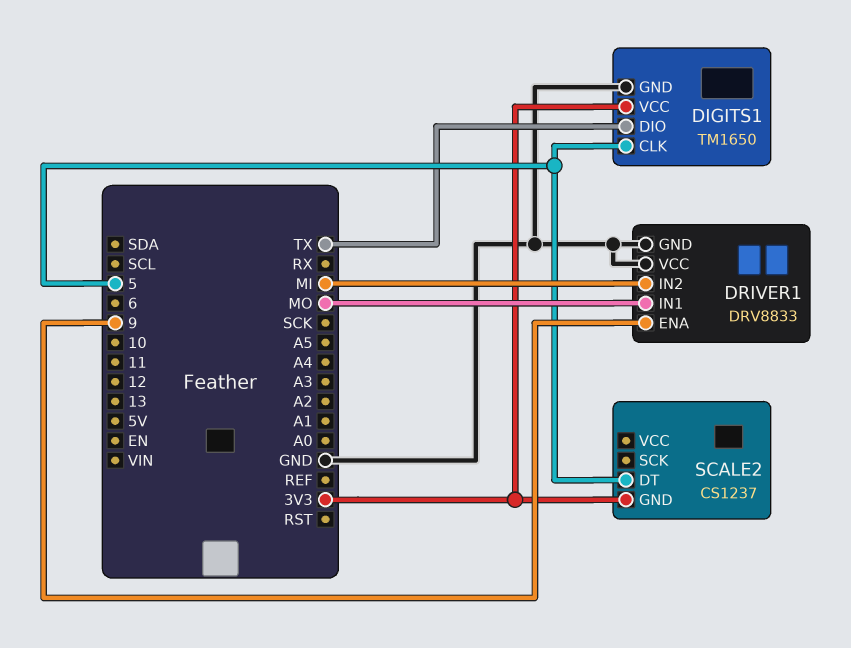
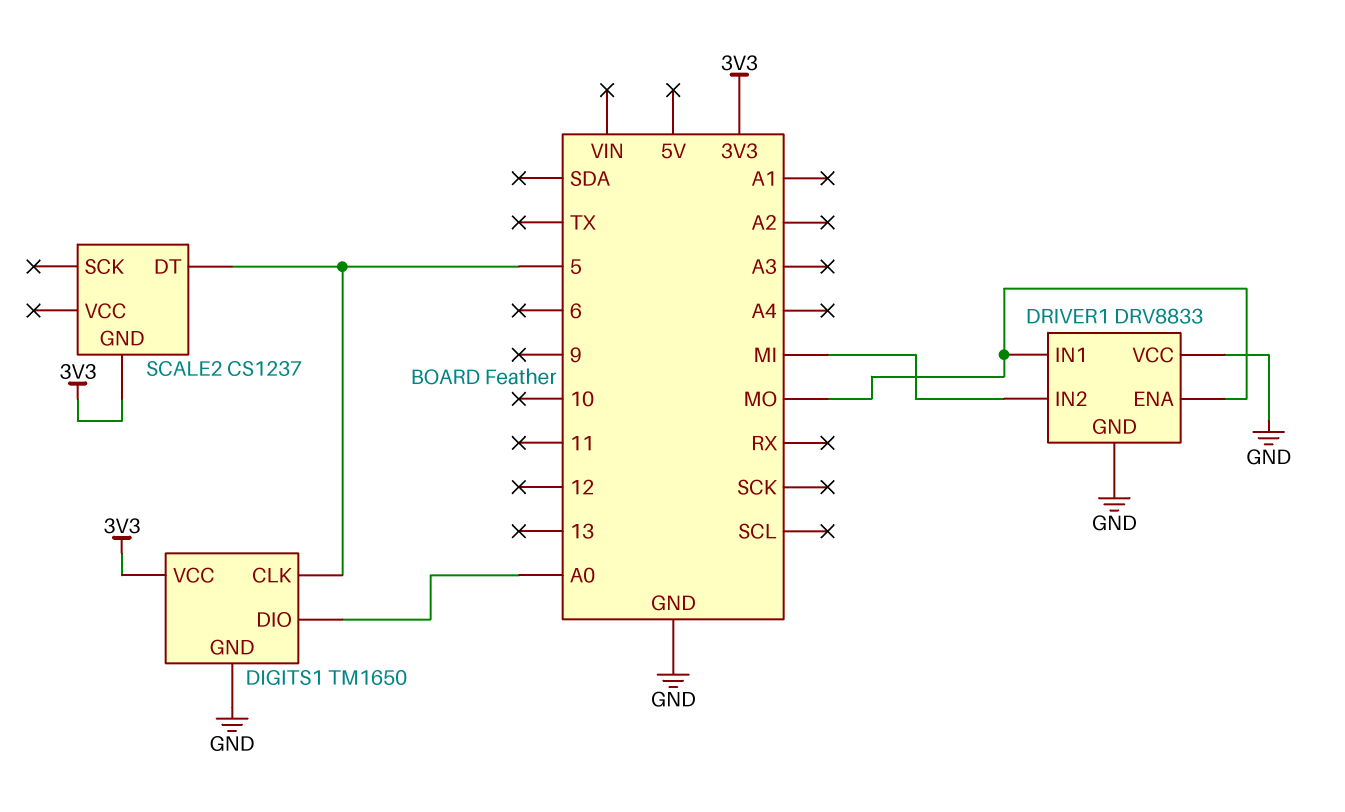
DIGITS1 pin DIO: TX -> A0
DRIVER1 pin ENA: 9 -> MO

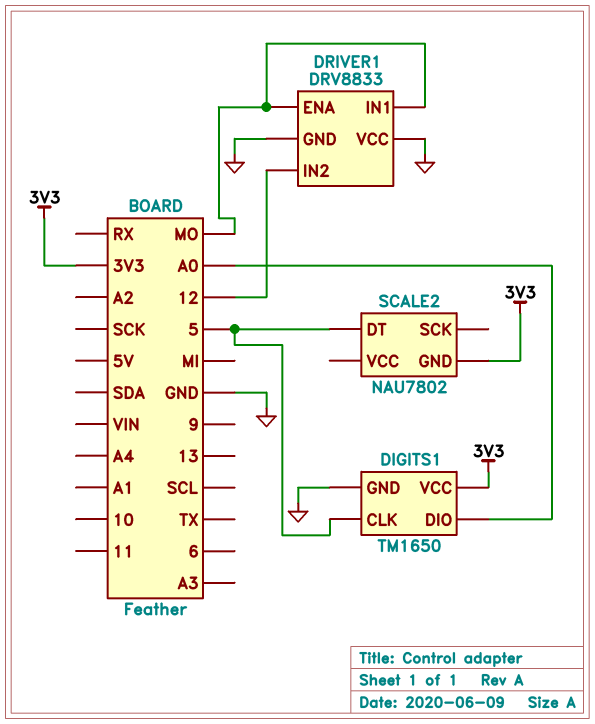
DRIVER1 pin IN2: MI -> 12
SCALE2: CS1237 -> NAU7802

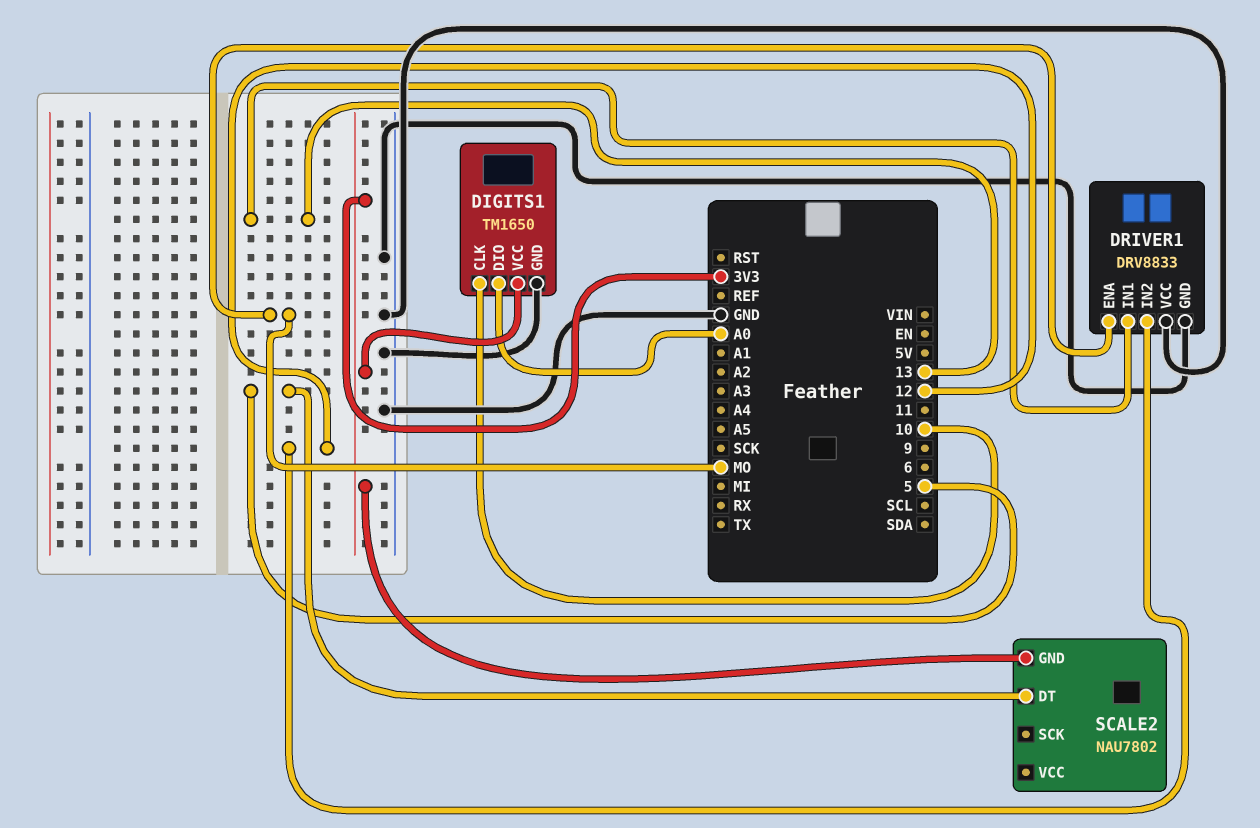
DIGITS1 pin CLK: 5 -> 10
DRIVER1 pin IN1: MO -> 13

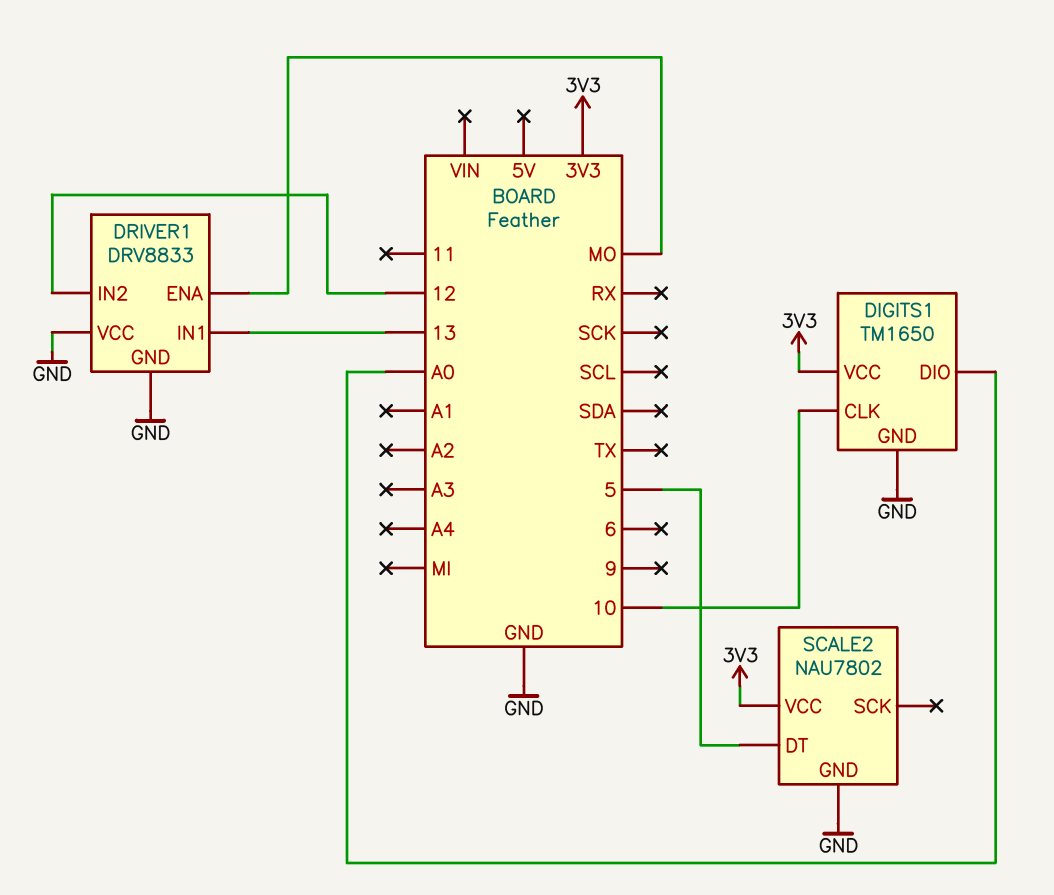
SCALE2 pin GND: 3V3 -> GND
SCALE2 pin VCC: none -> 3V3

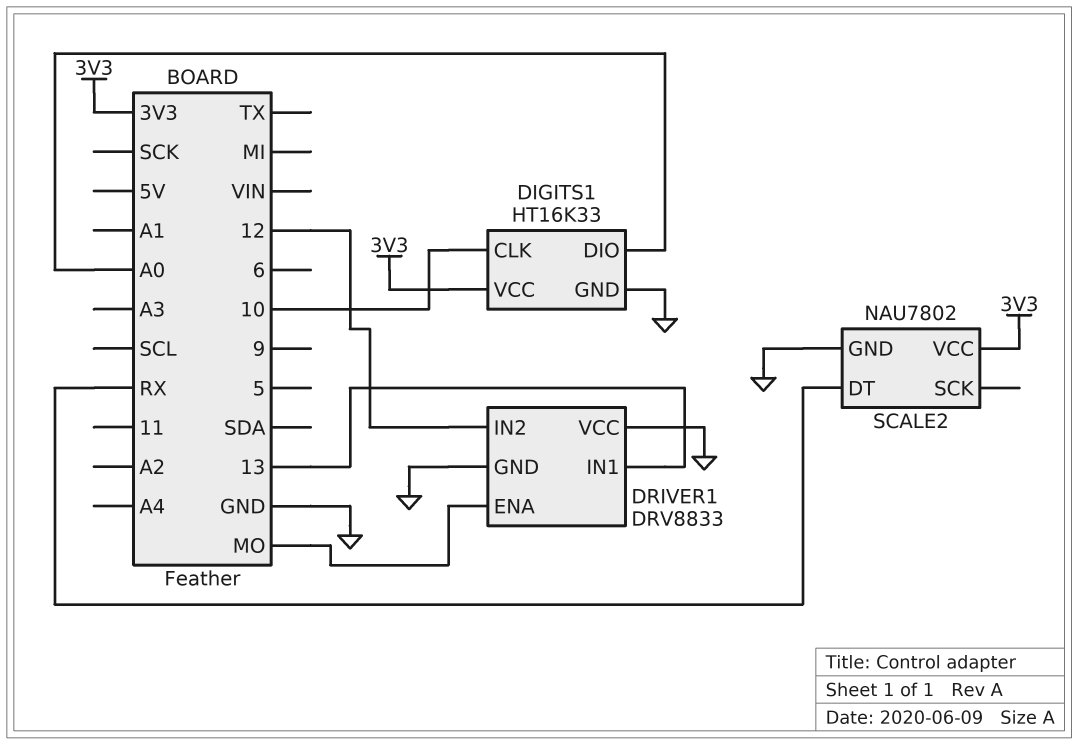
DIGITS1: TM1650 -> HT16K33
SCALE2 pin DT: 5 -> RX

